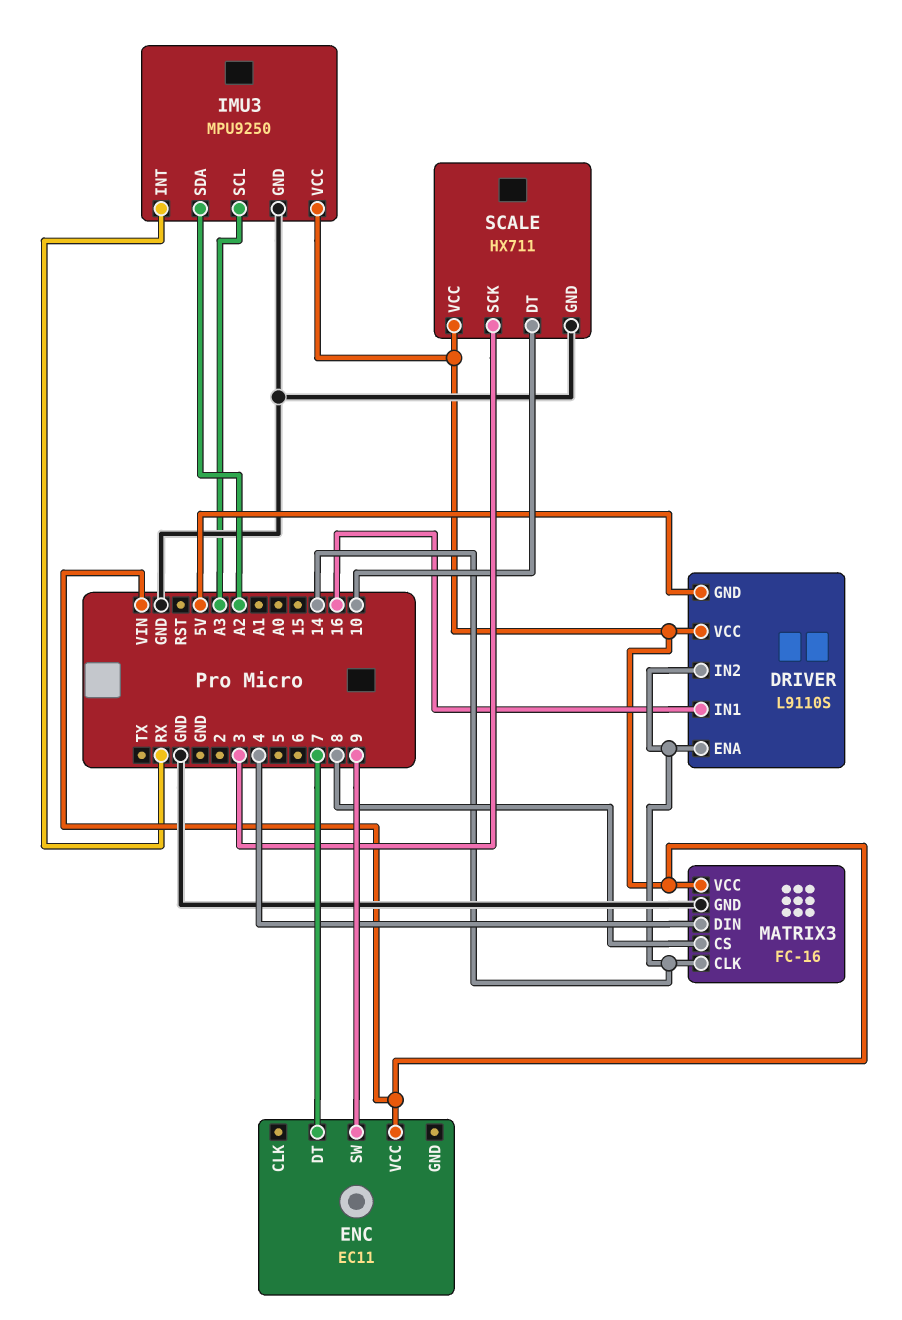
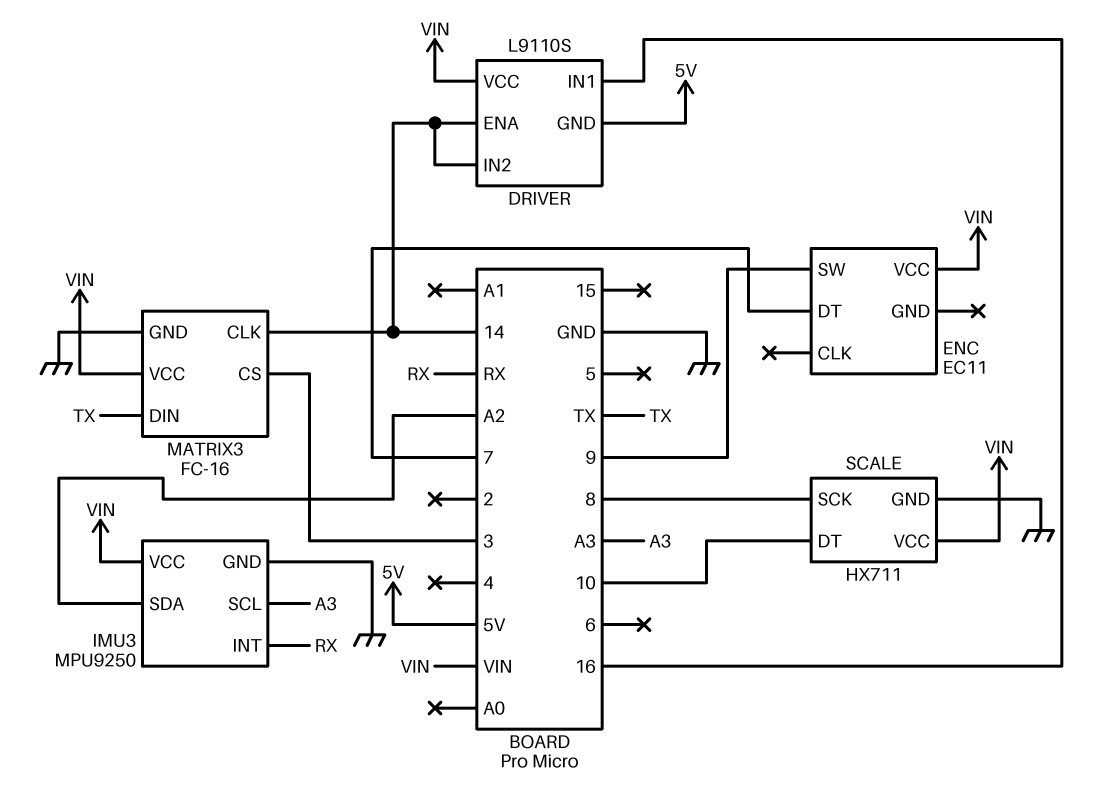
MATRIX3 pin CS: 8 -> 3
MATRIX3 pin DIN: 4 -> TX
SCALE pin SCK: 3 -> 8

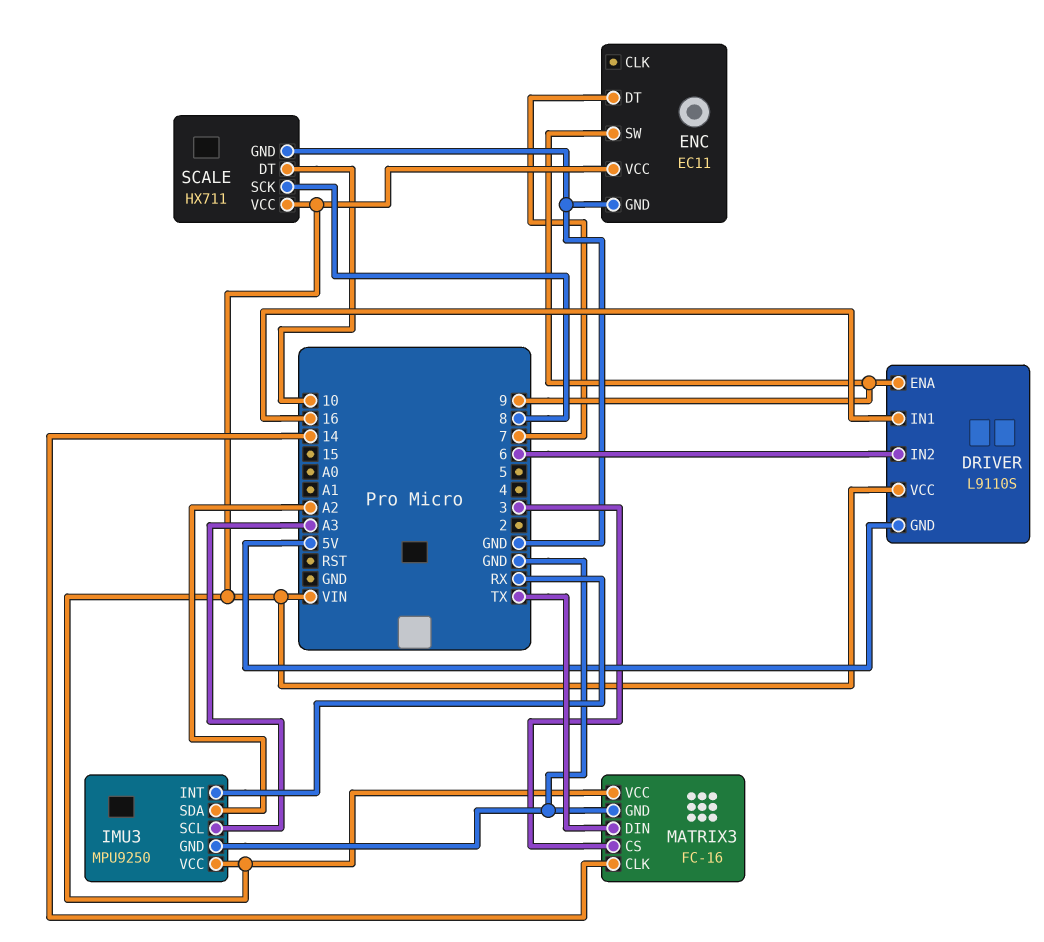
DRIVER pin ENA: 14 -> 9
DRIVER pin IN2: 14 -> 6
ENC pin GND: none -> GND

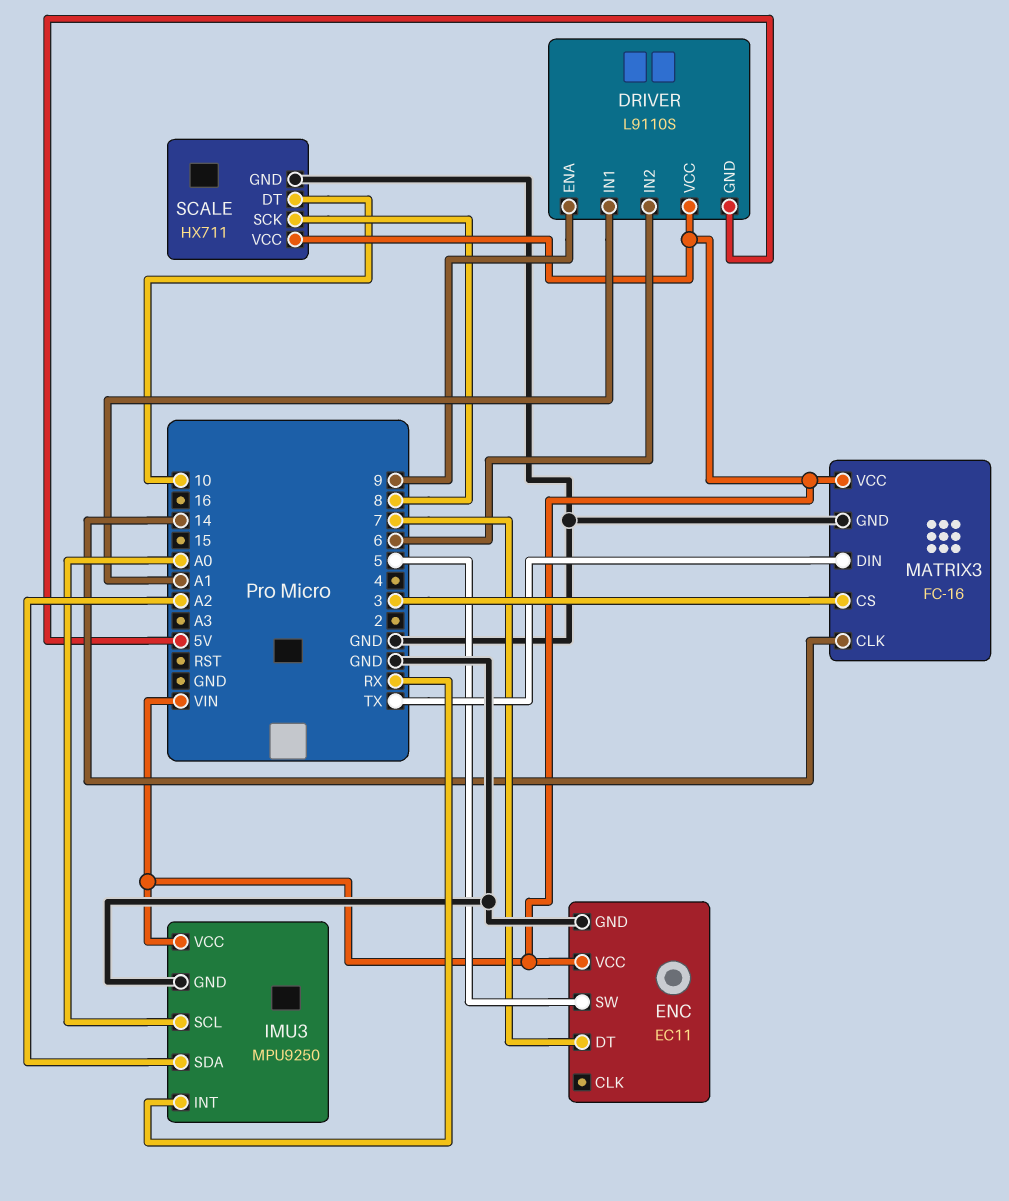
DRIVER pin IN1: 16 -> A1
ENC pin SW: 9 -> 5
IMU3 pin SCL: A3 -> A0

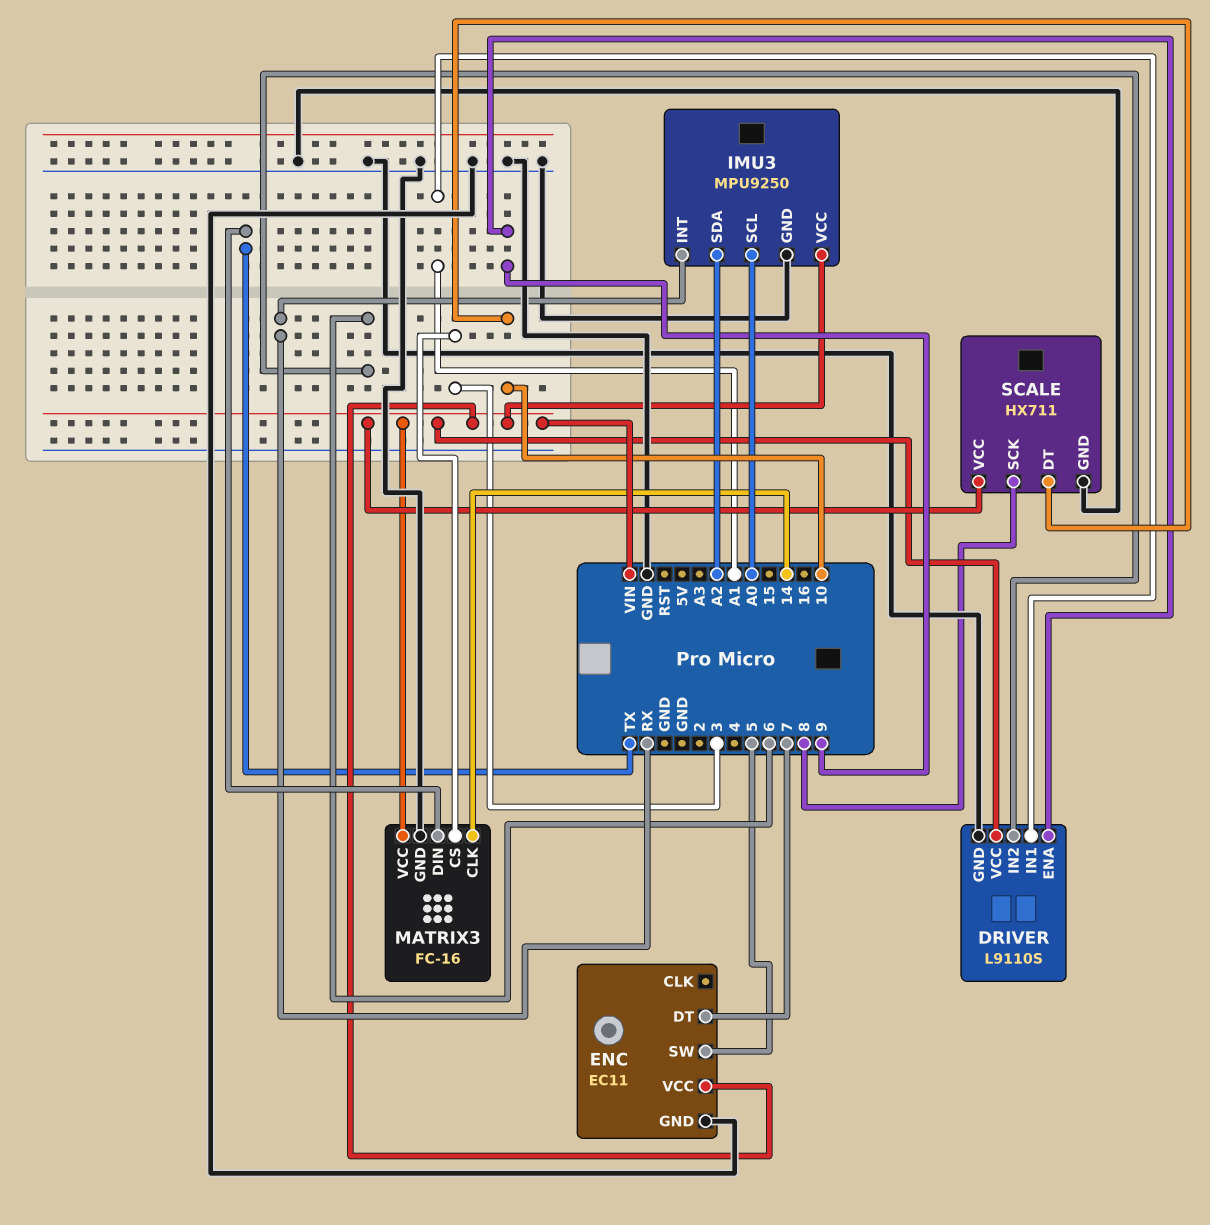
DRIVER pin GND: 5V -> GND

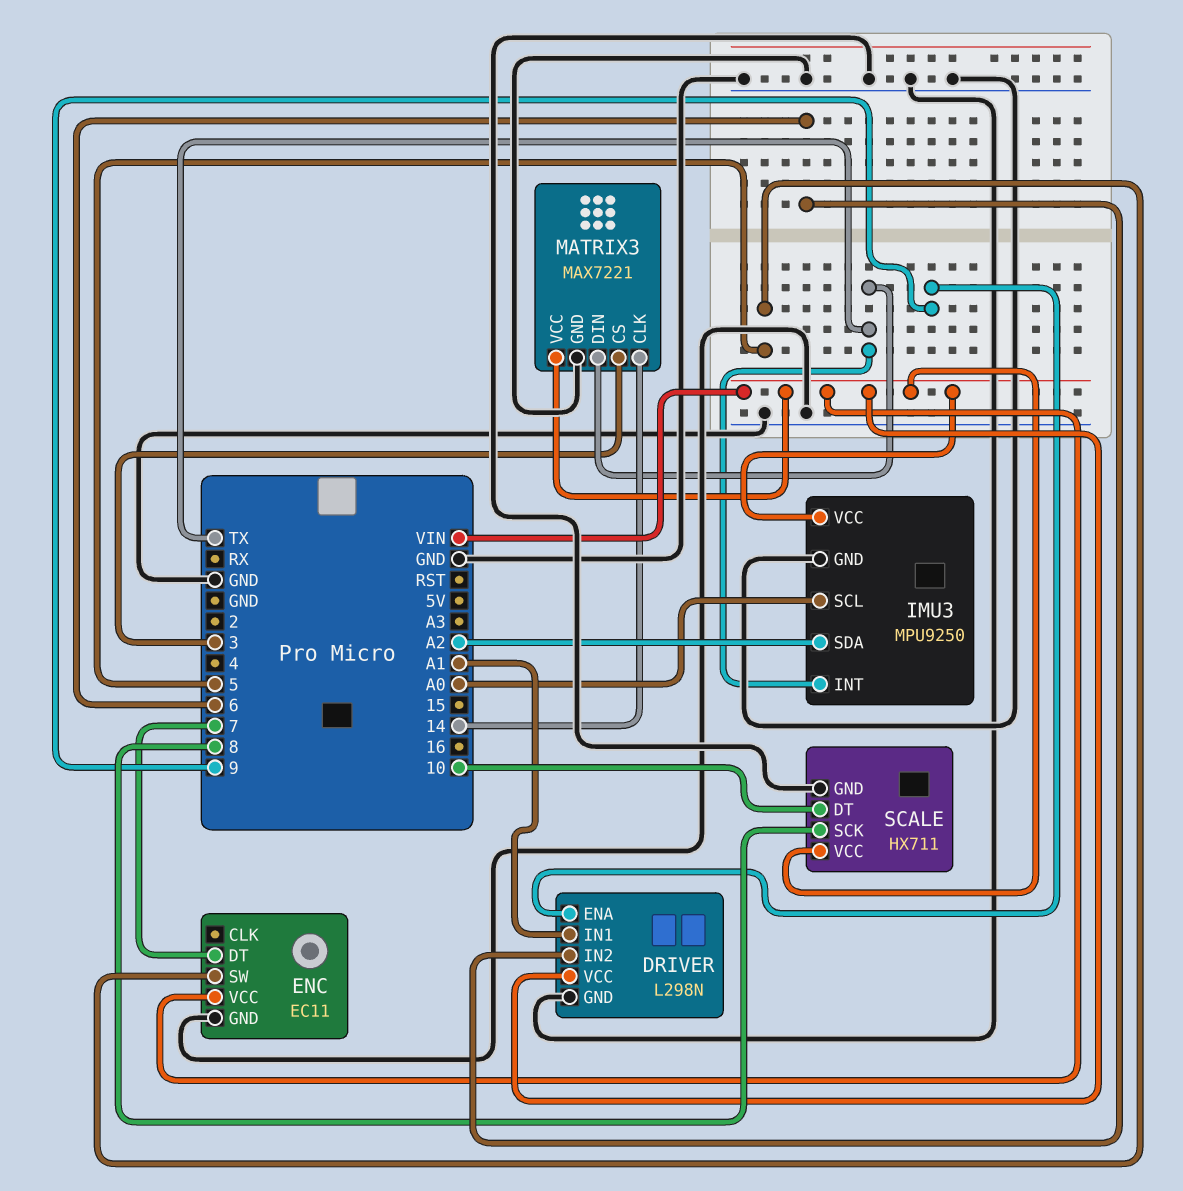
DRIVER: L9110S -> L298N
IMU3 pin INT: RX -> TX
MATRIX3: FC-16 -> MAX7221

